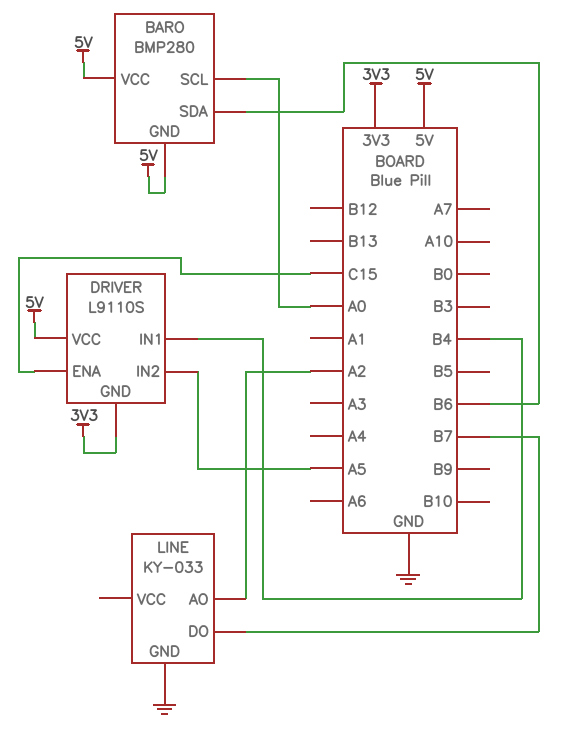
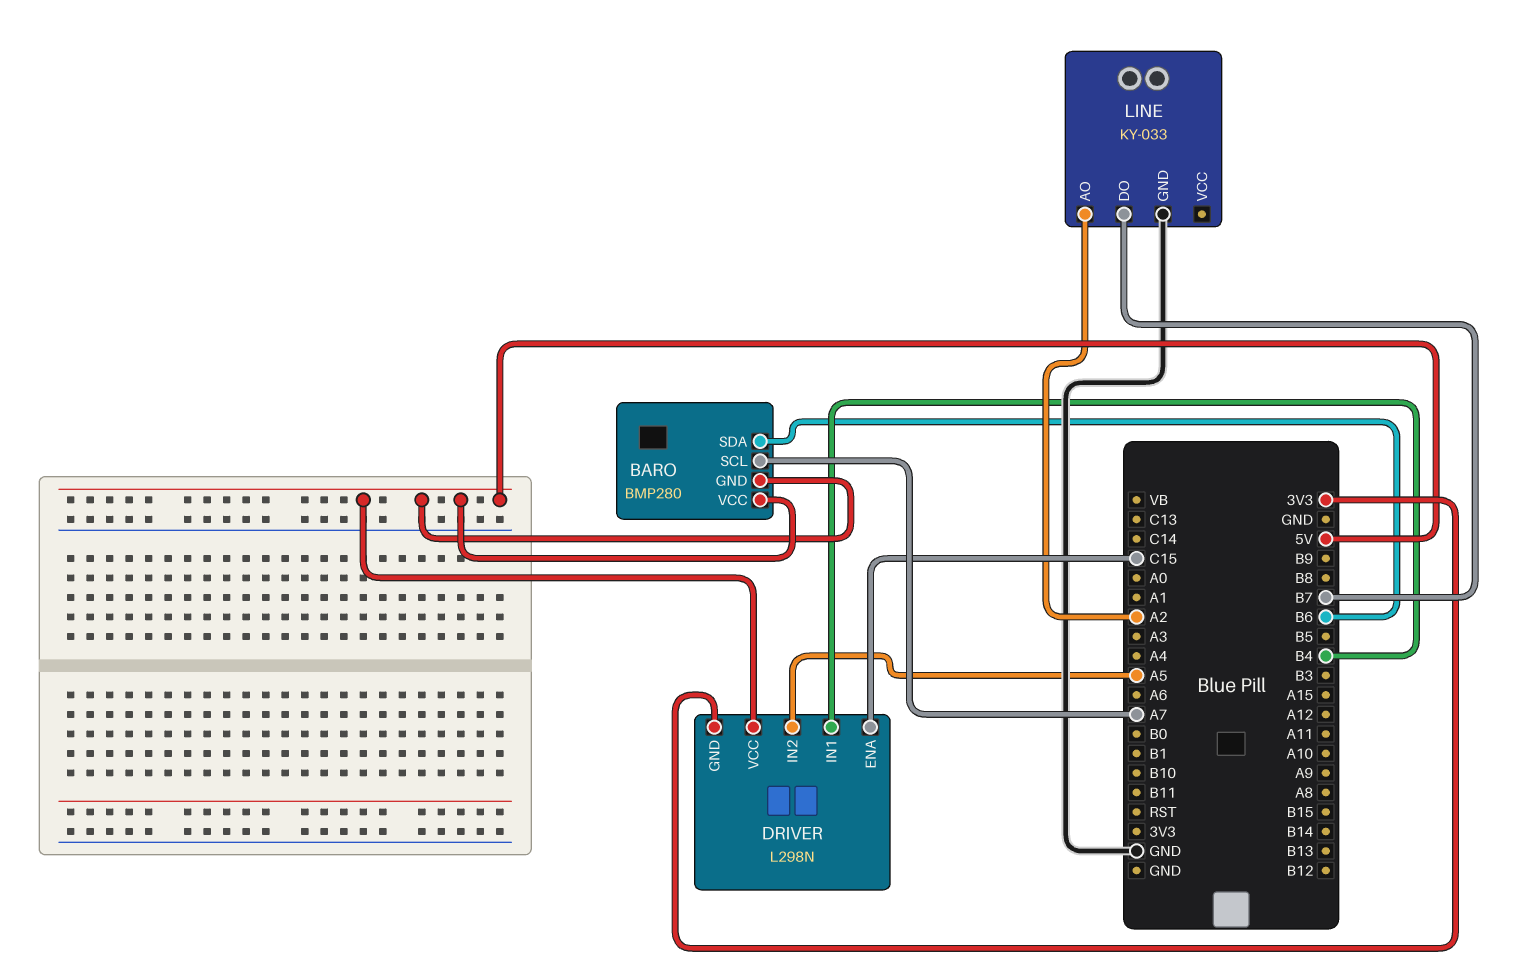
BARO pin SCL: A0 -> A7
DRIVER: L9110S -> L298N

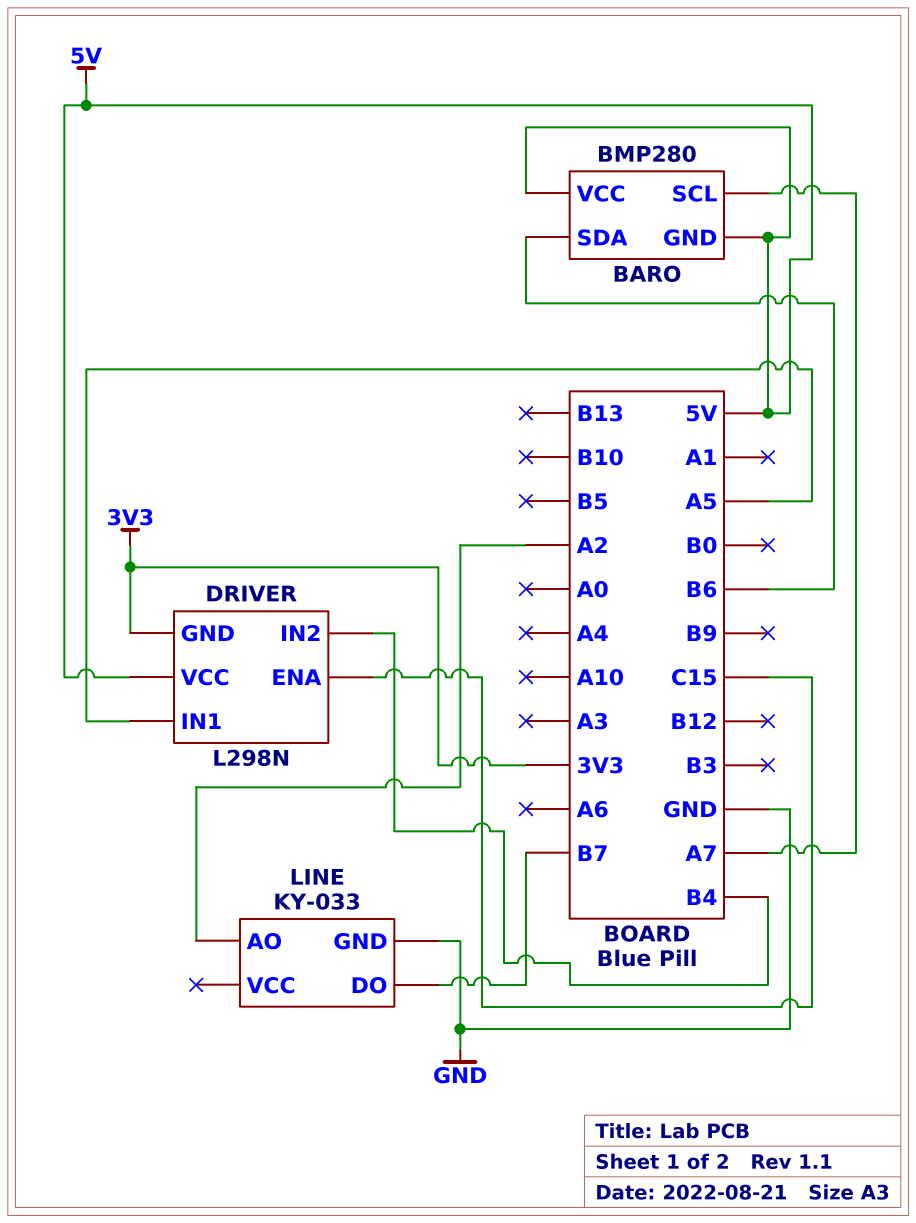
DRIVER pin IN1: B4 -> A5
DRIVER pin IN2: A5 -> B4

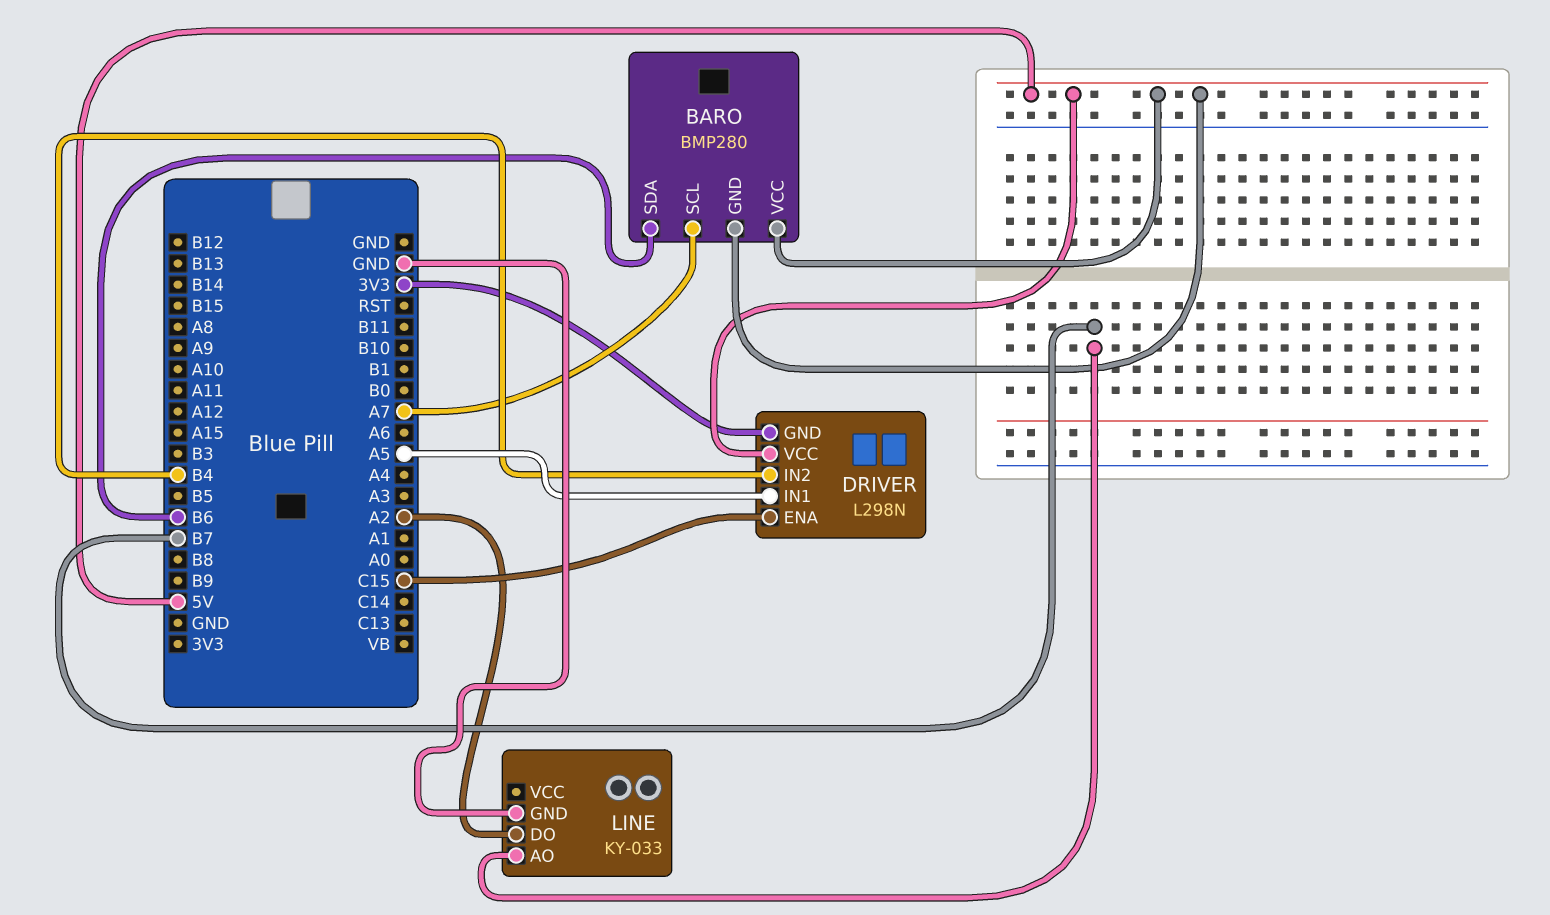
LINE pin AO: A2 -> B7
LINE pin DO: B7 -> A2

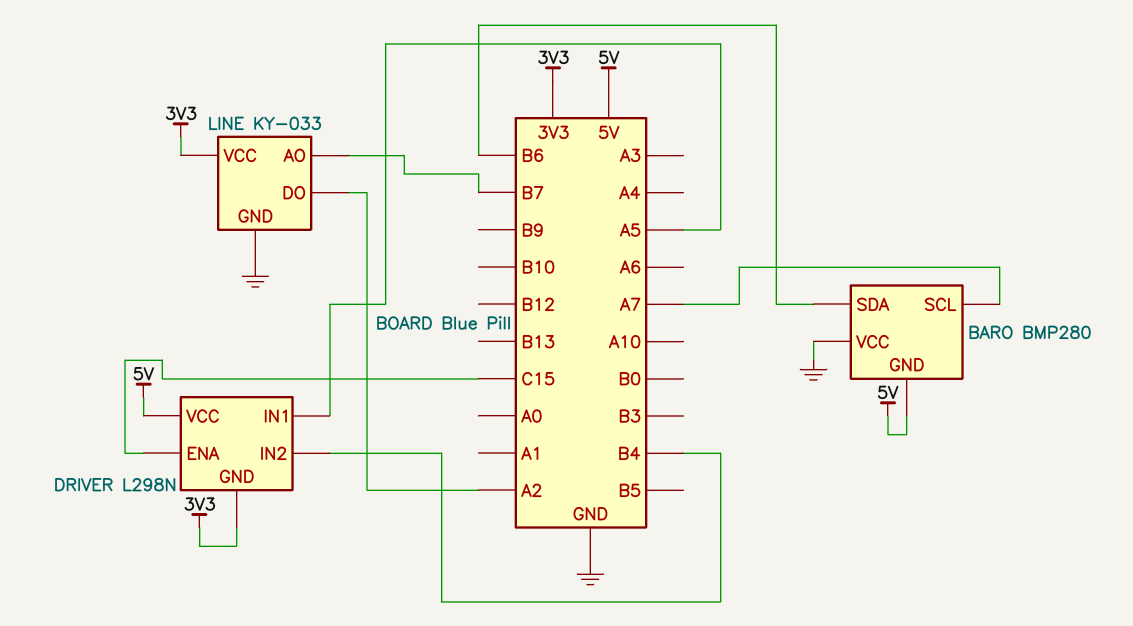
BARO pin VCC: 5V -> GND
LINE pin VCC: none -> 3V3

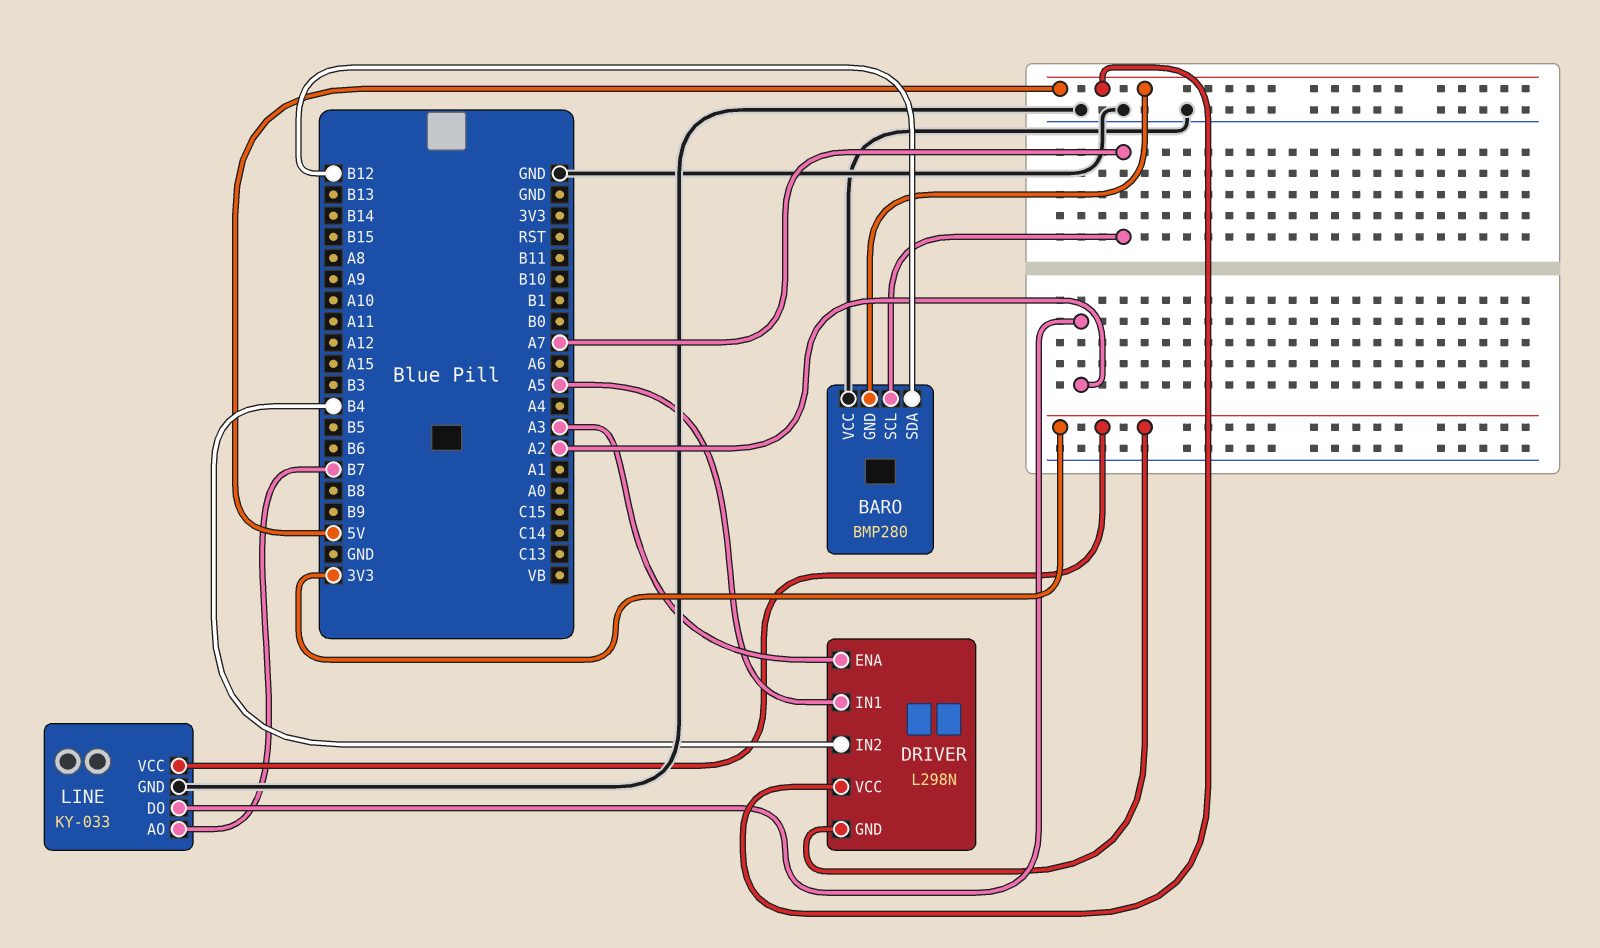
BARO pin SDA: B6 -> B12
DRIVER pin ENA: C15 -> A3

